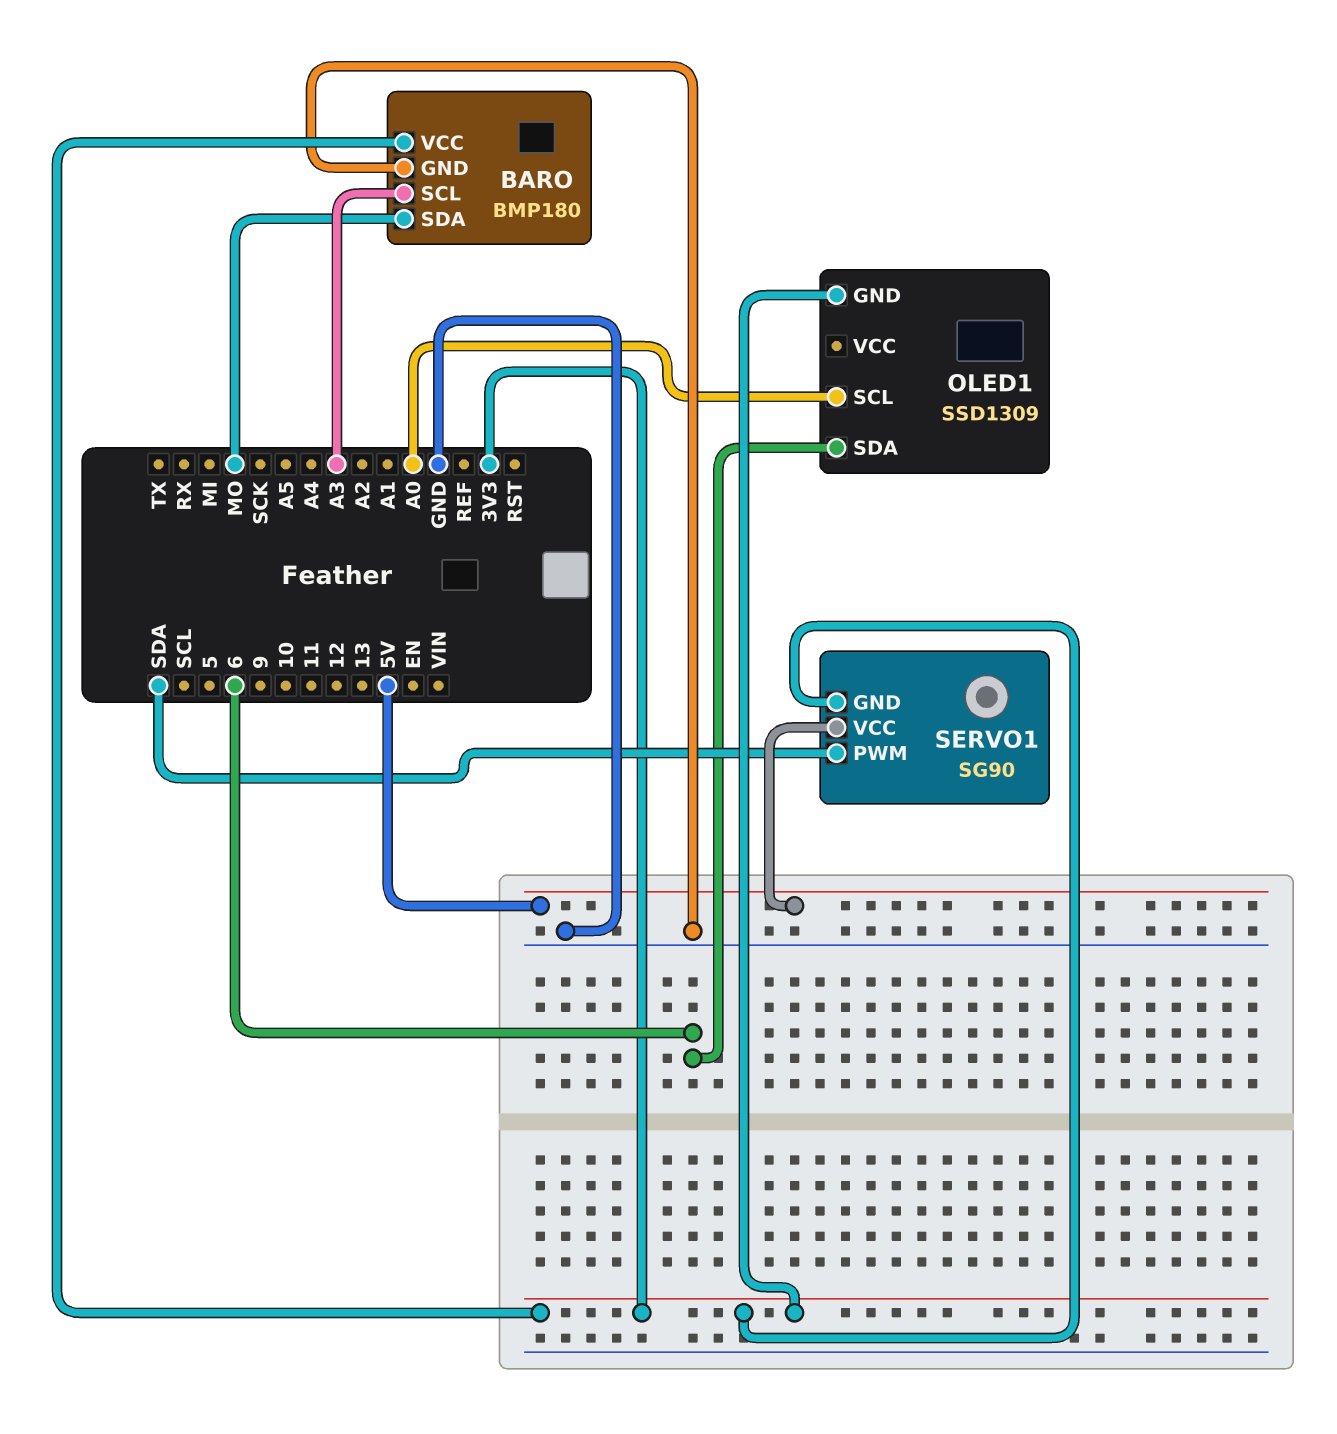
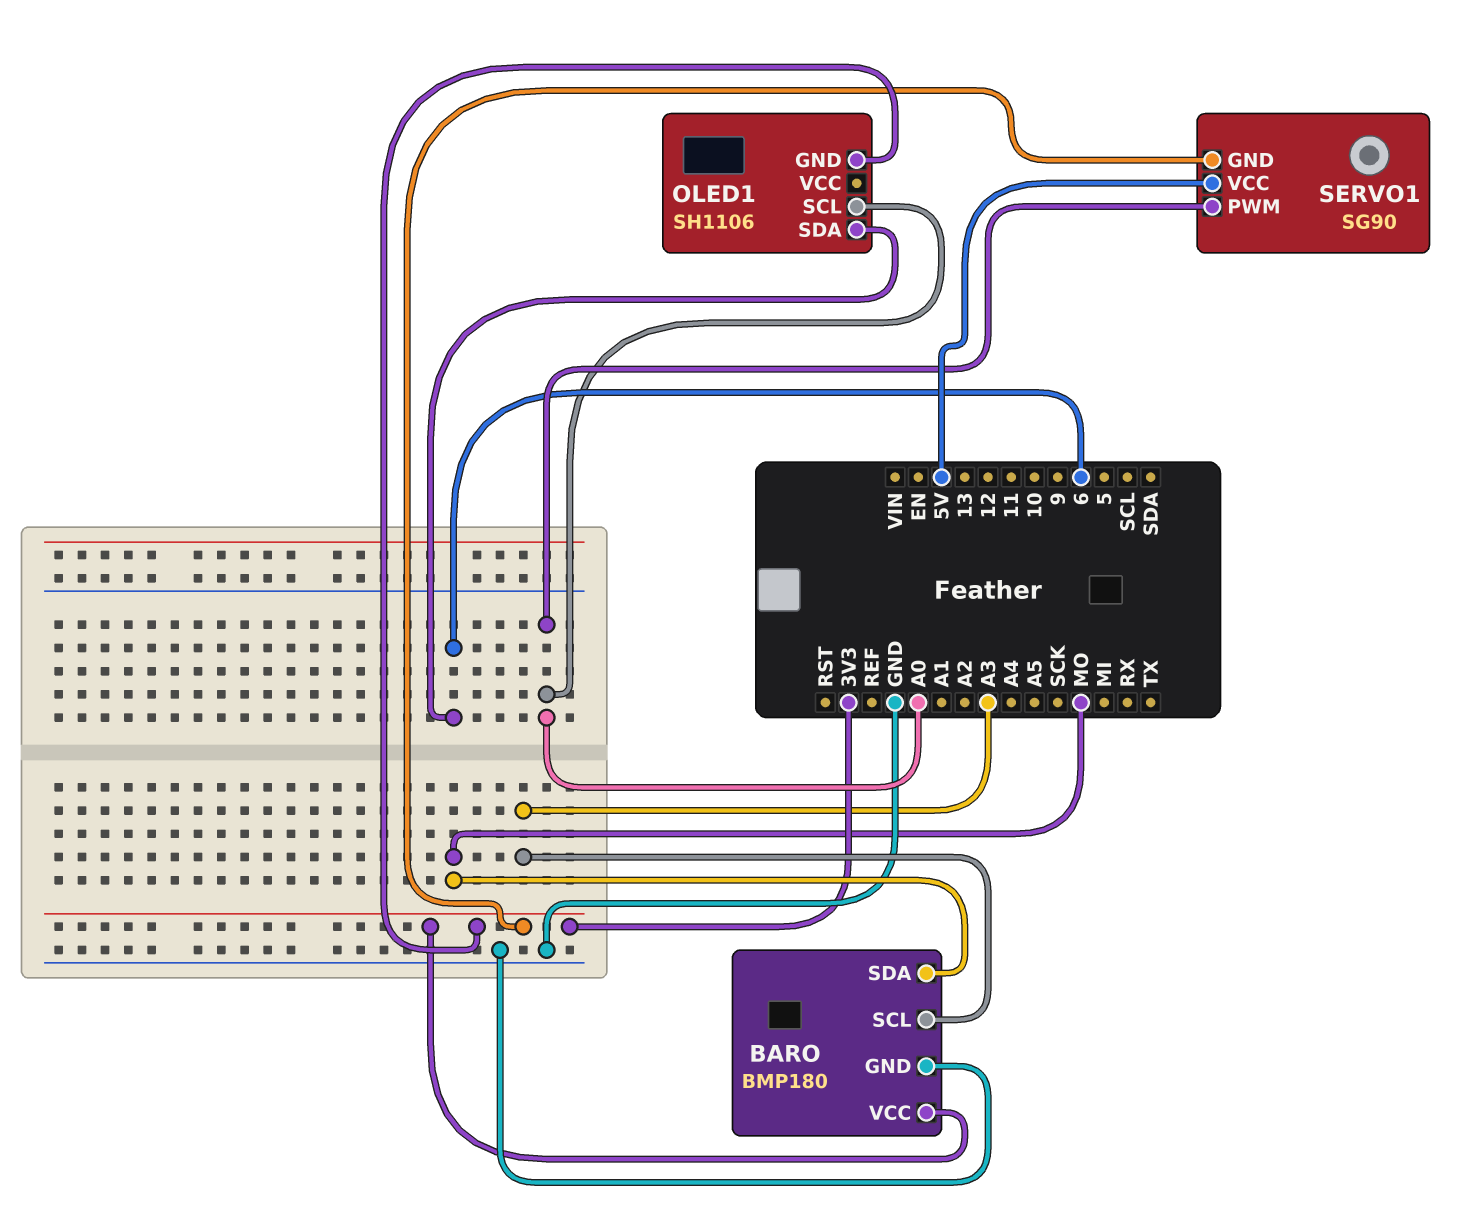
OLED1: SSD1309 -> SH1106
SERVO1 pin PWM: SDA -> A0

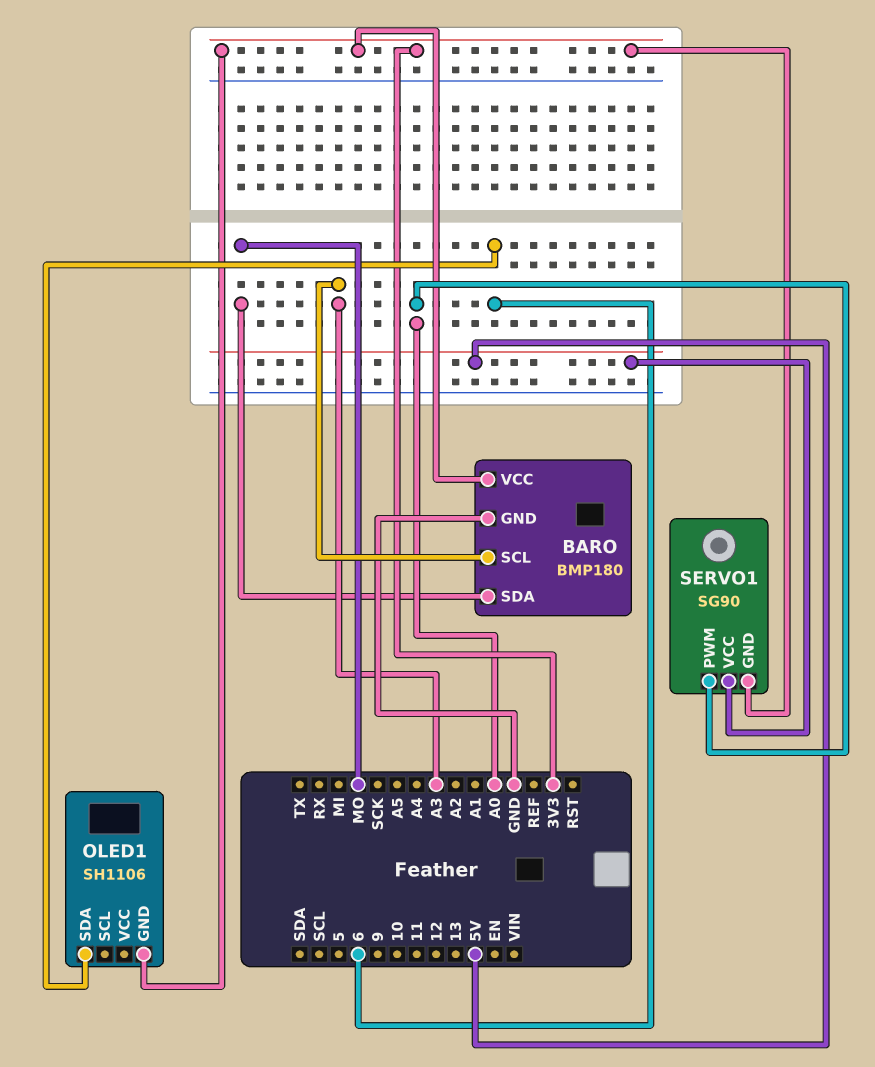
OLED1 pin SCL: A0 -> none

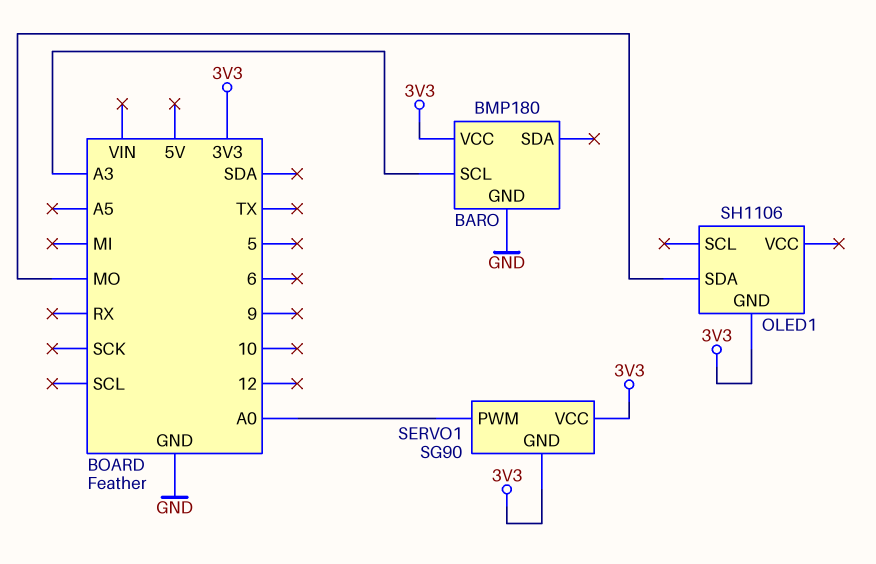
BARO pin SDA: MO -> none
OLED1 pin SDA: 6 -> MO
SERVO1 pin VCC: 5V -> 3V3

